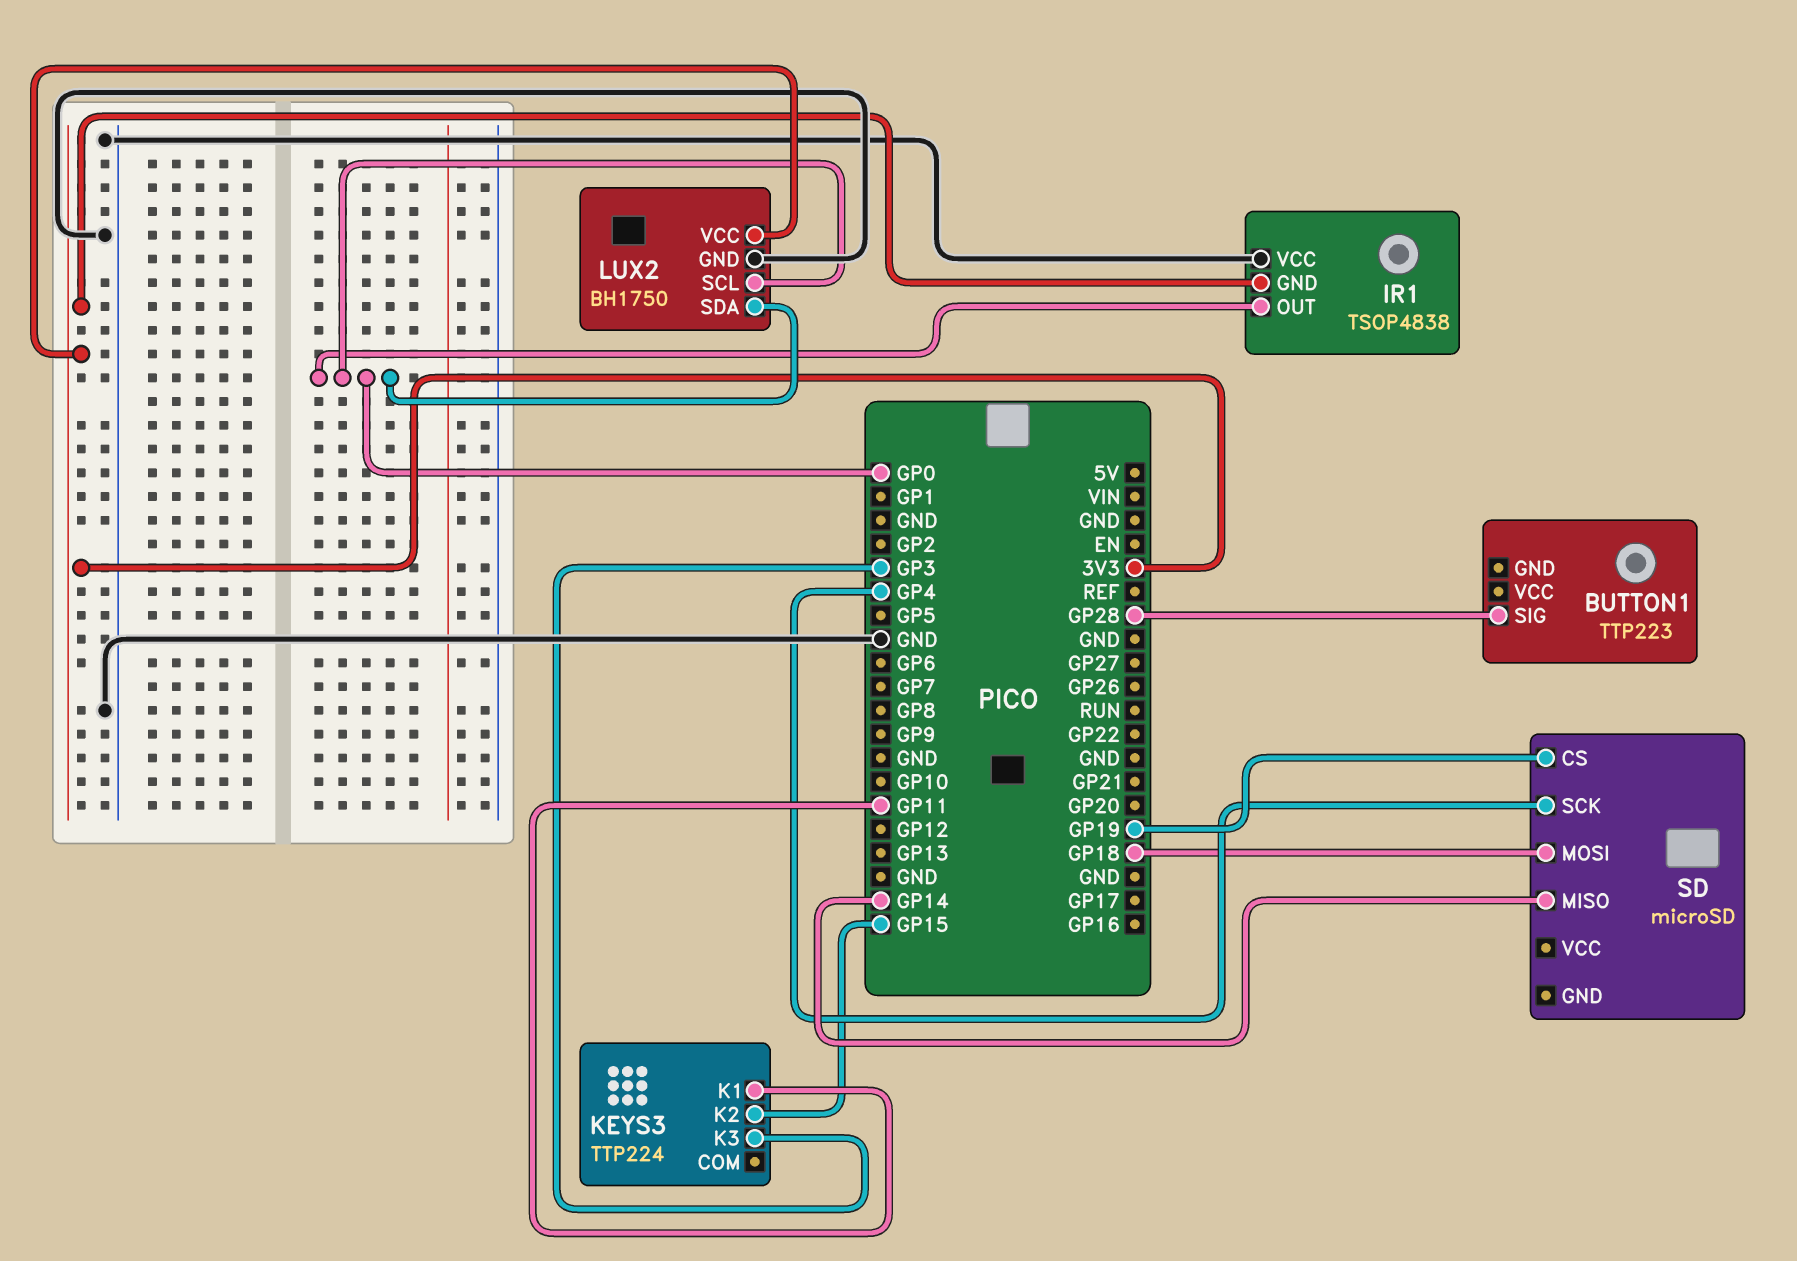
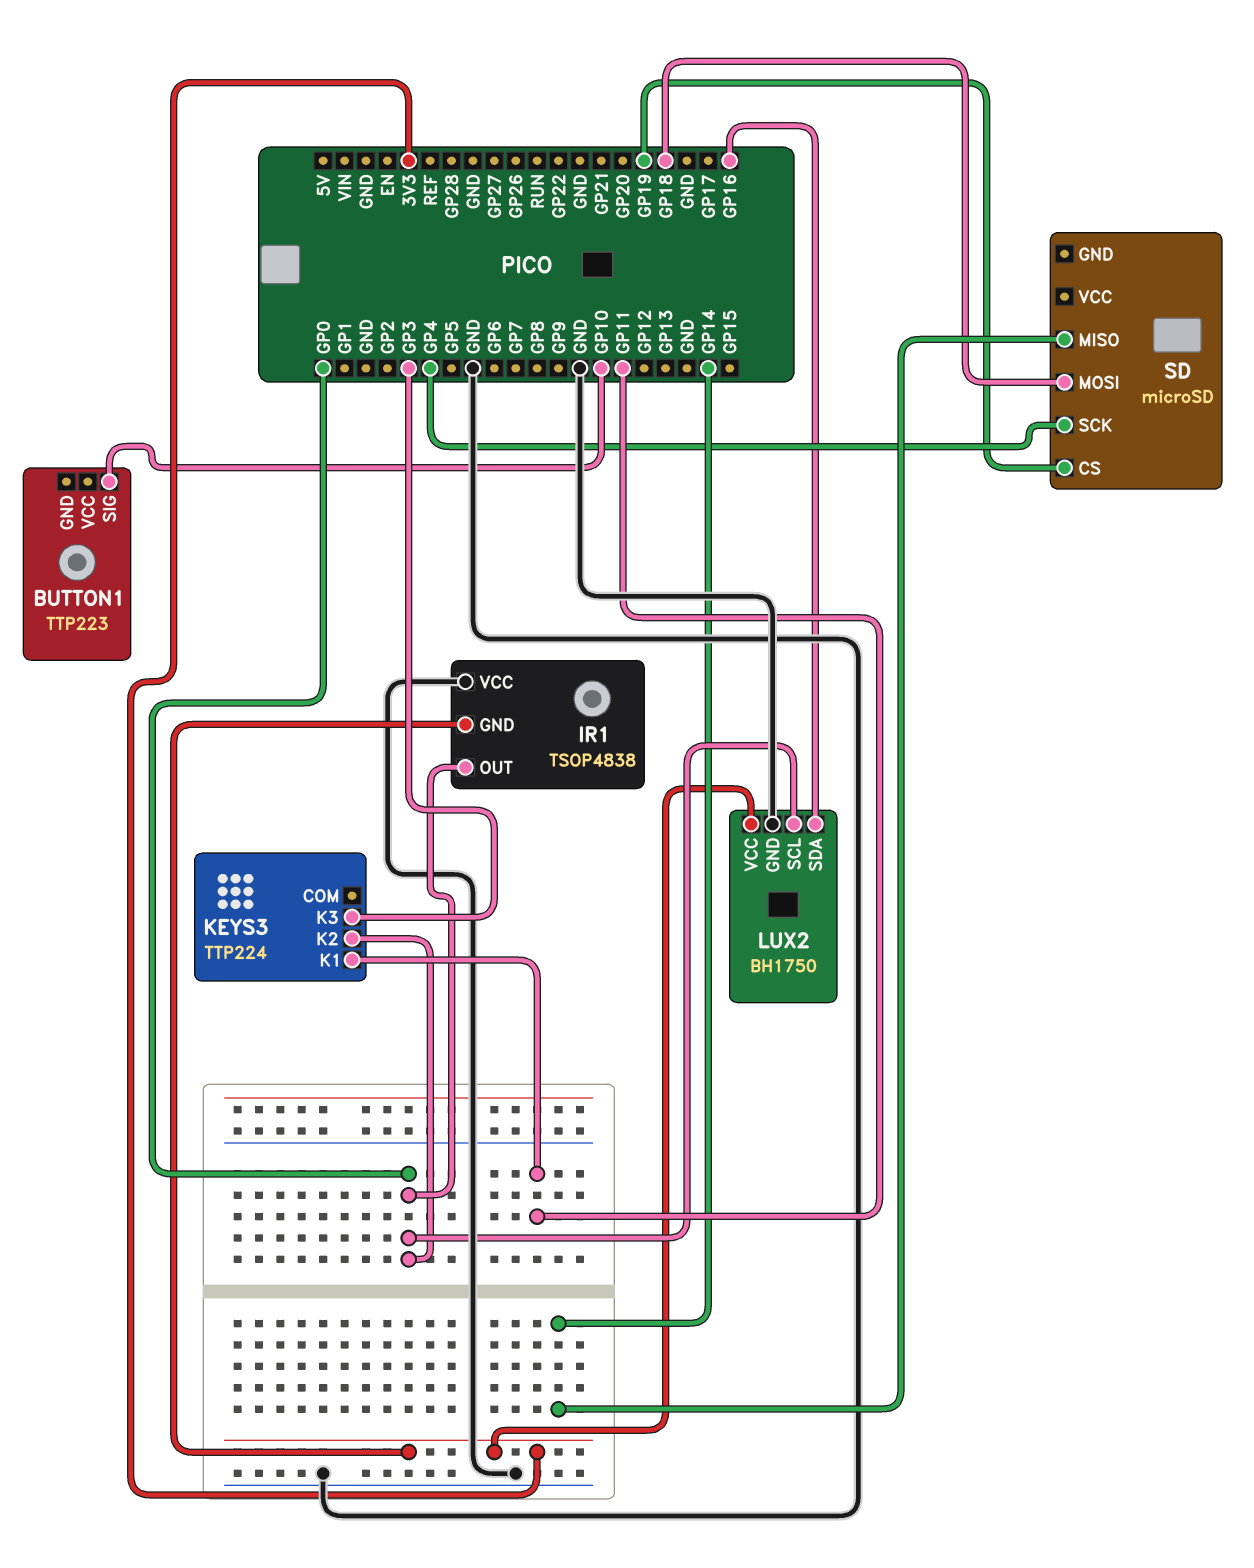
BUTTON1 pin SIG: GP28 -> GP10
KEYS3 pin K2: GP15 -> GP0
LUX2 pin SDA: GP0 -> GP16

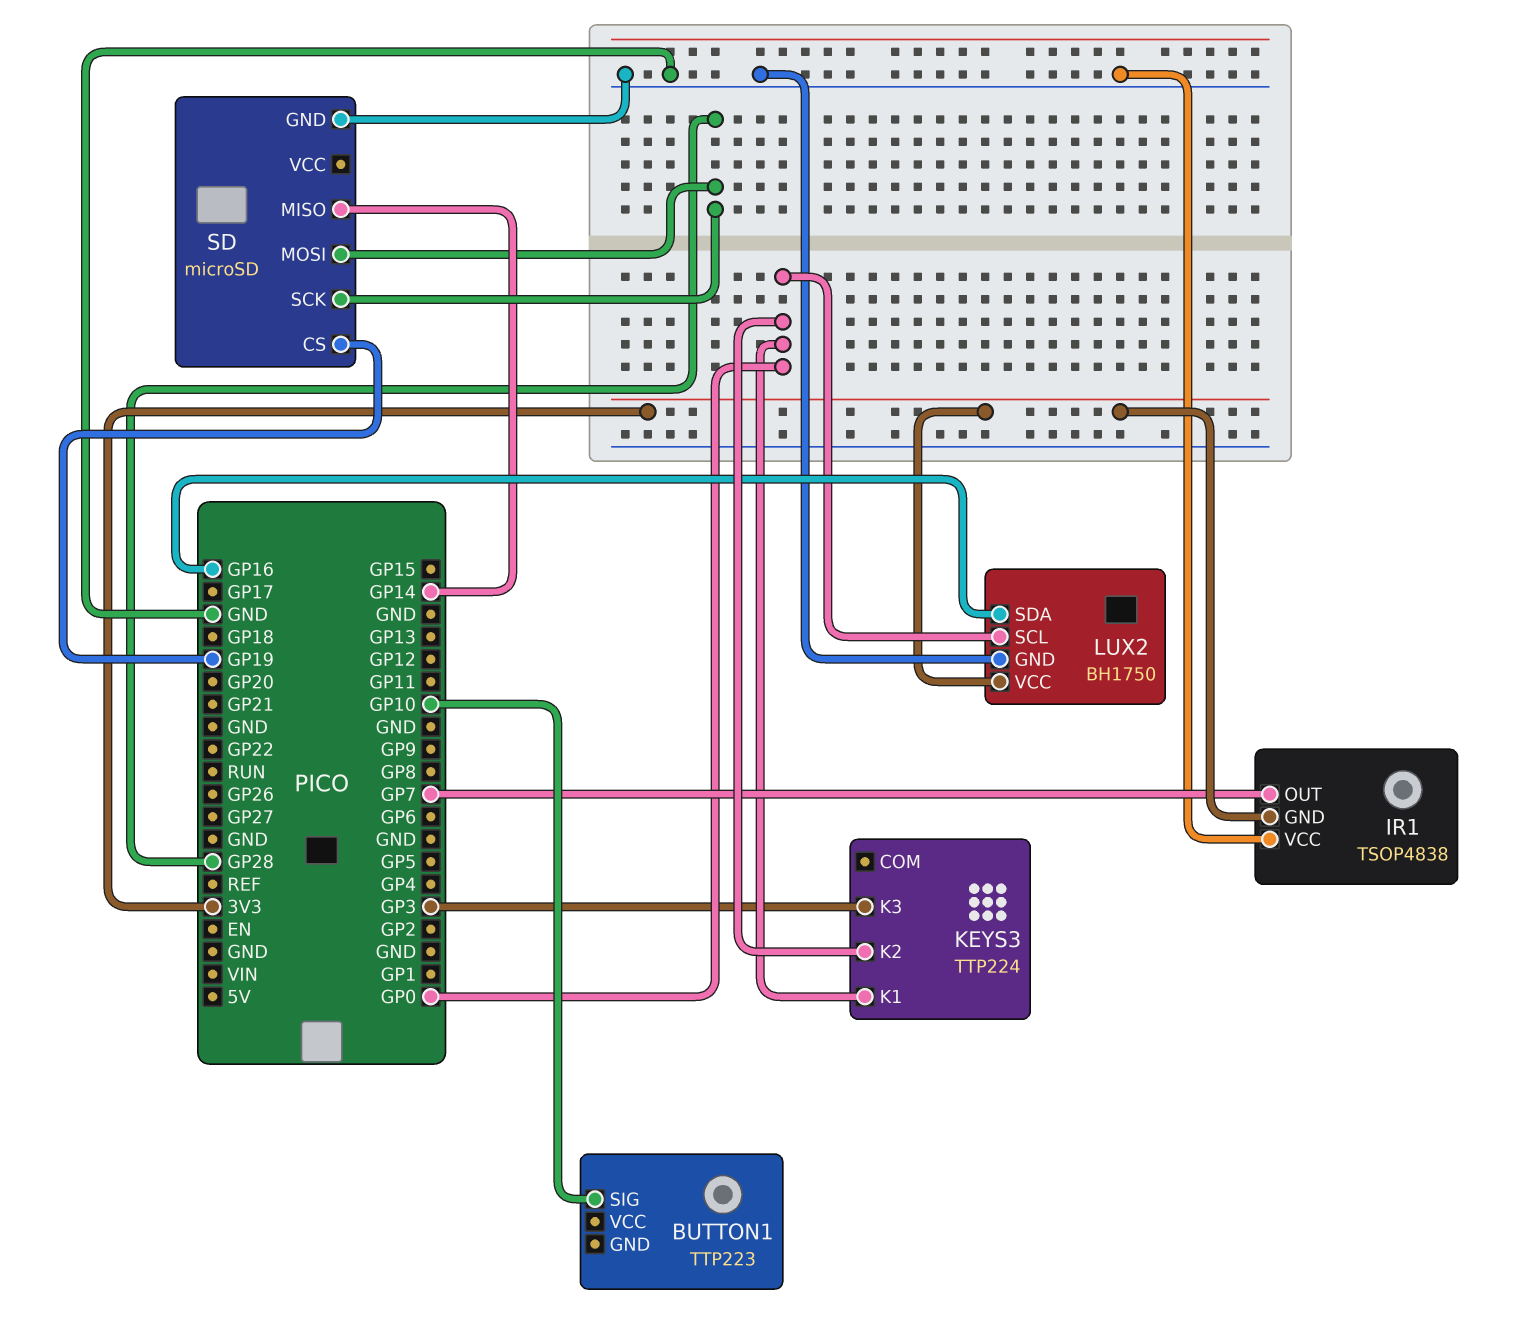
IR1 pin OUT: GP0 -> GP7
KEYS3 pin K1: GP11 -> GP0
SD pin GND: none -> GND
SD pin MOSI: GP18 -> GP28
SD pin SCK: GP4 -> GP28

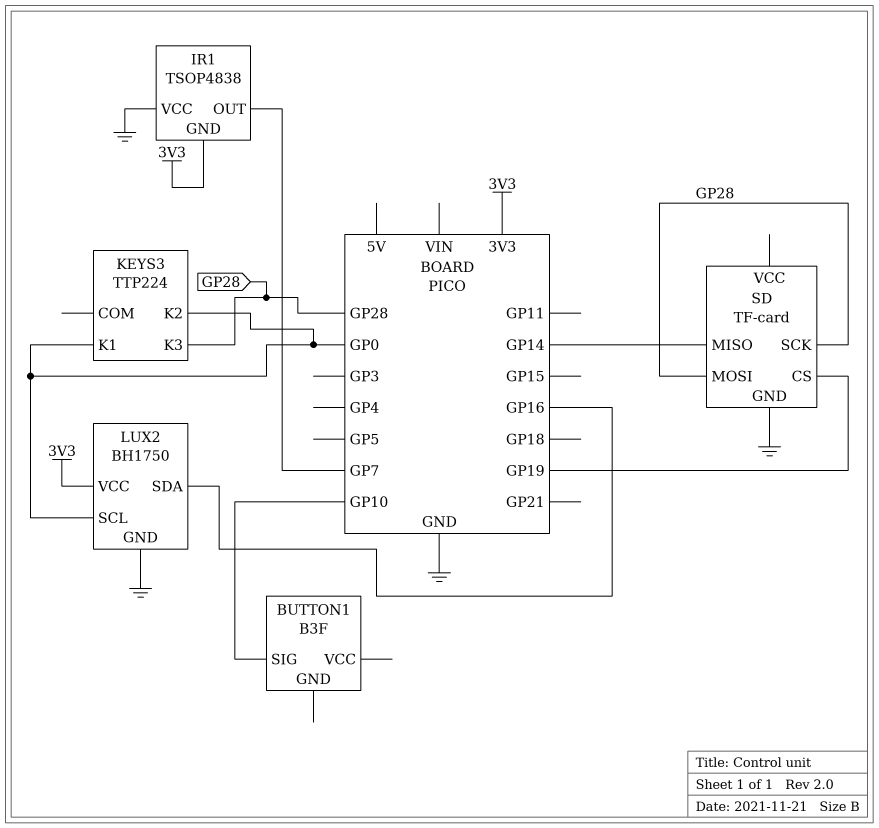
BUTTON1: TTP223 -> B3F
KEYS3 pin K3: GP3 -> GP28
SD: microSD -> TF-card

